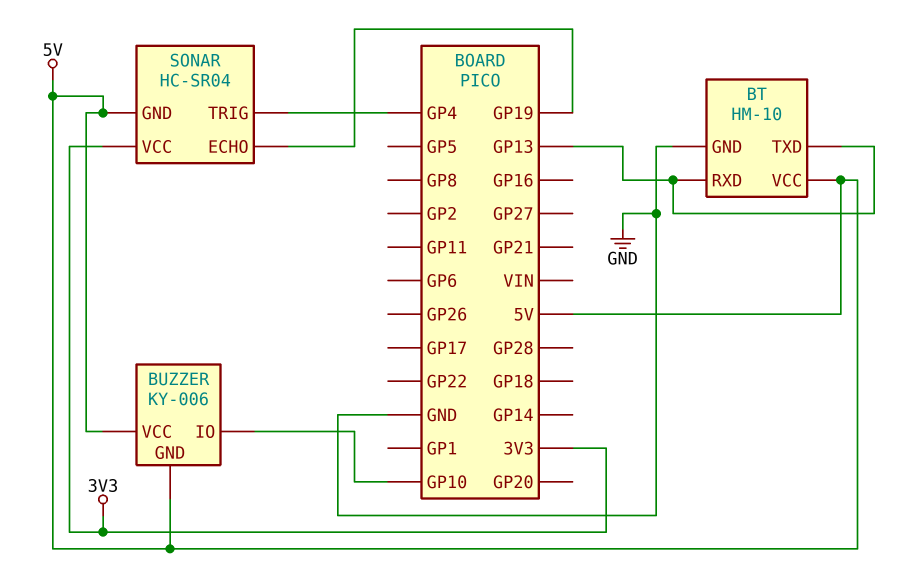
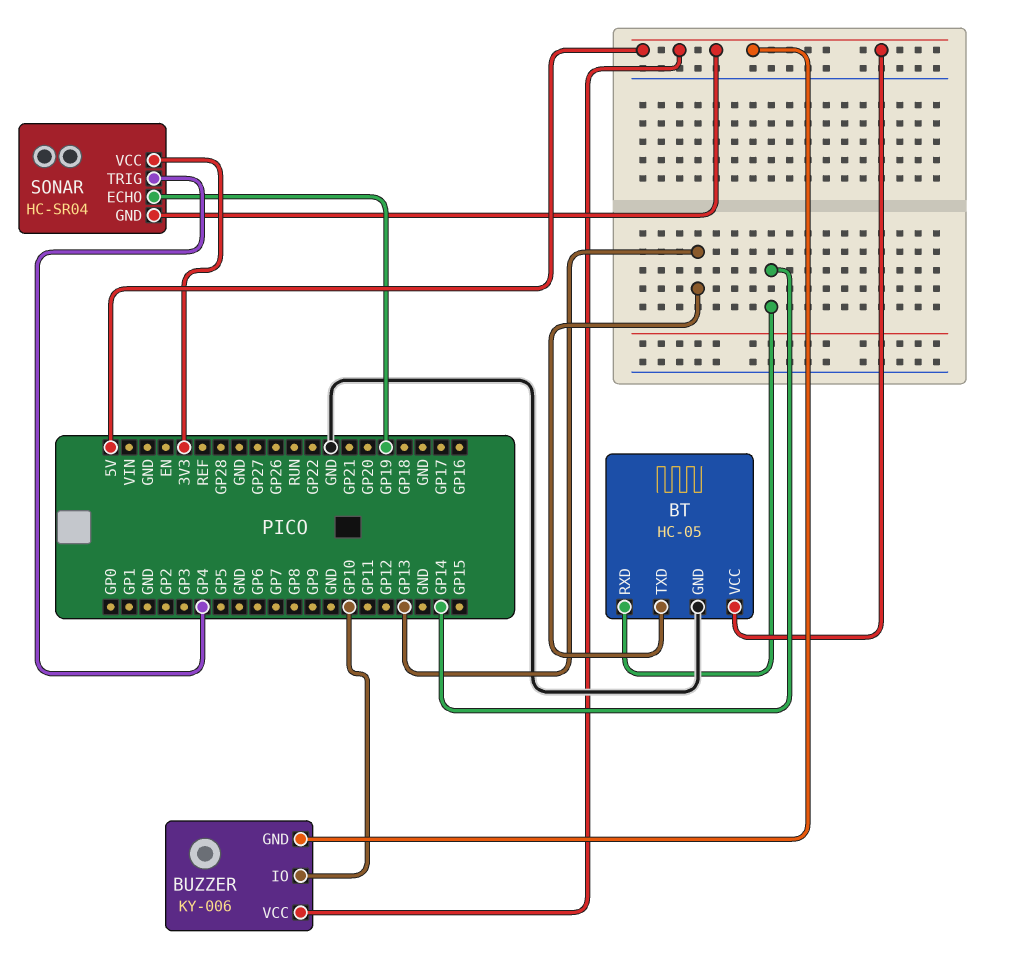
BT: HM-10 -> HC-05
BT pin RXD: GP13 -> GP14

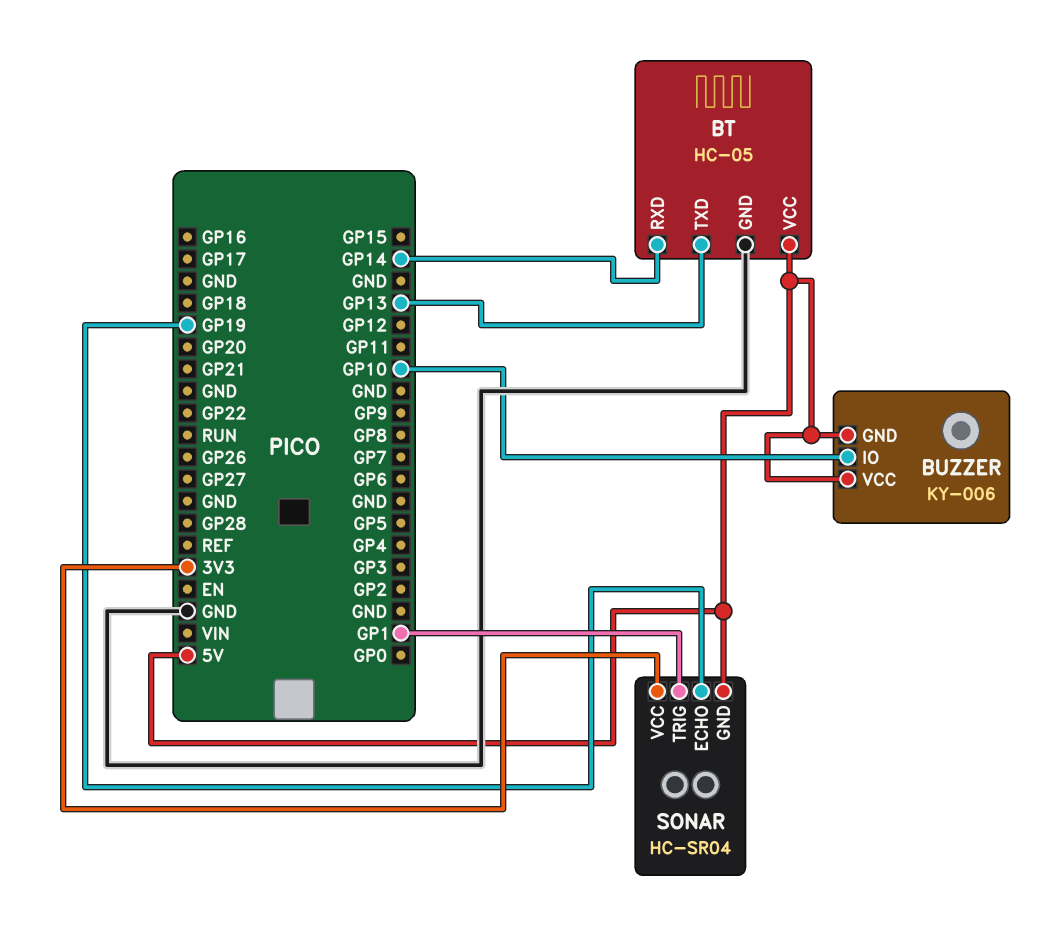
SONAR pin TRIG: GP4 -> GP1

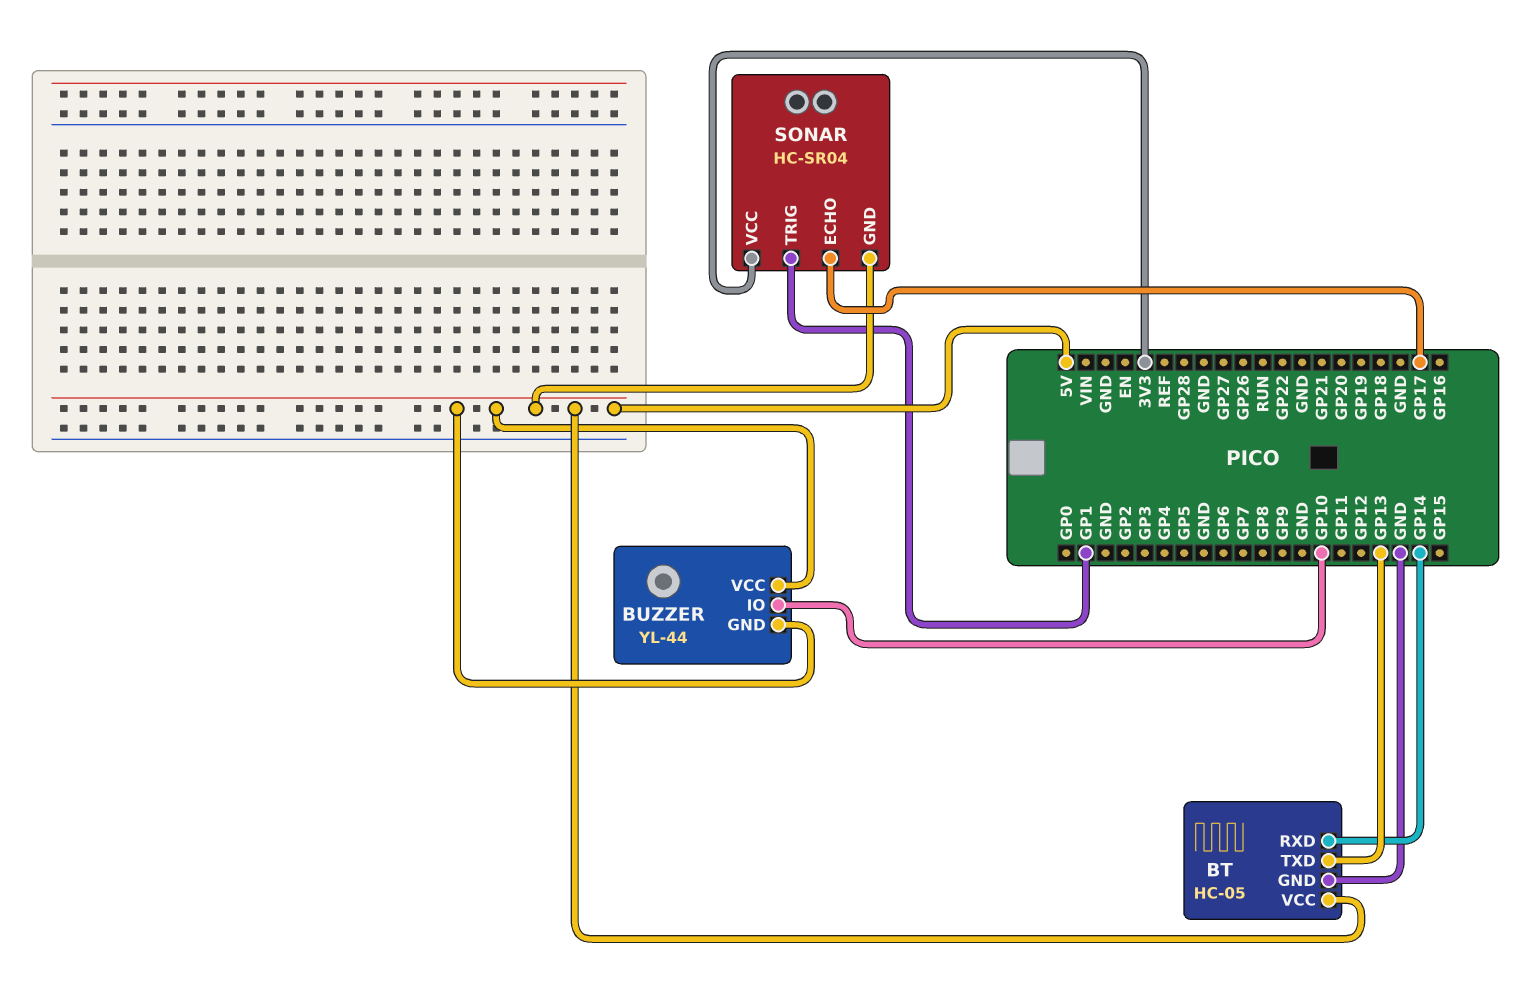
BUZZER: KY-006 -> YL-44
SONAR pin ECHO: GP19 -> GP17

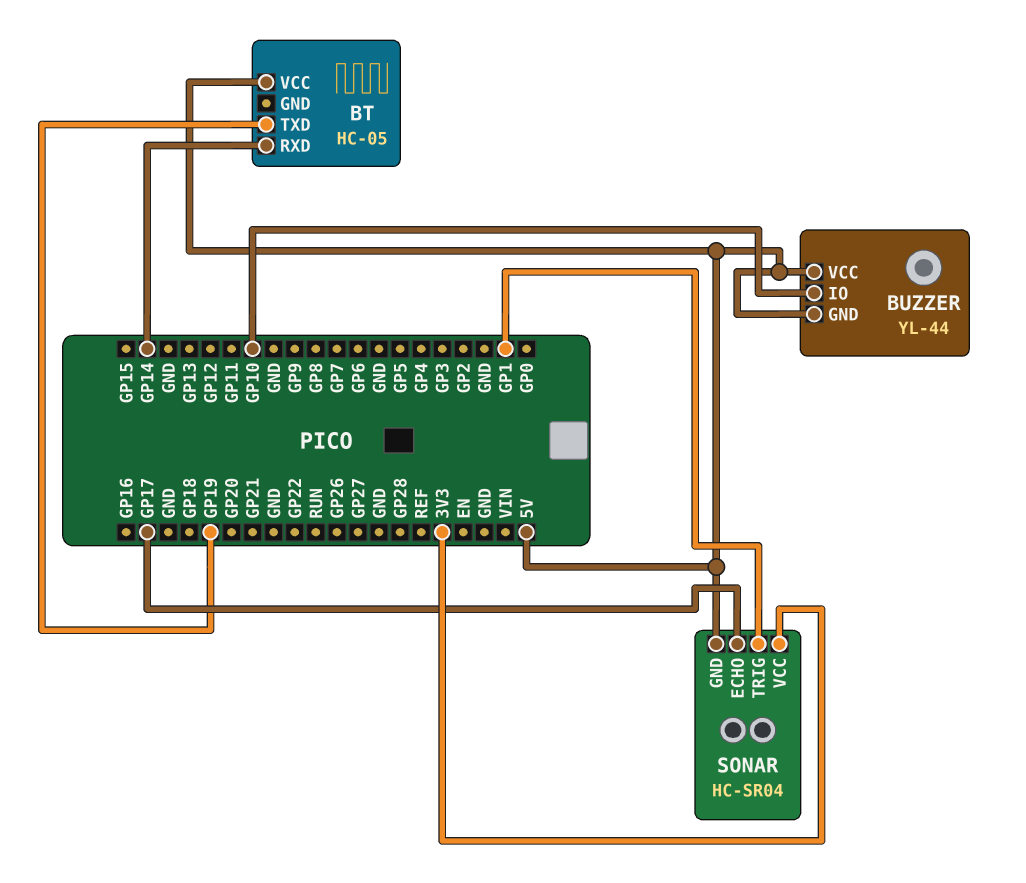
BT pin GND: GND -> none
BT pin TXD: GP13 -> GP19

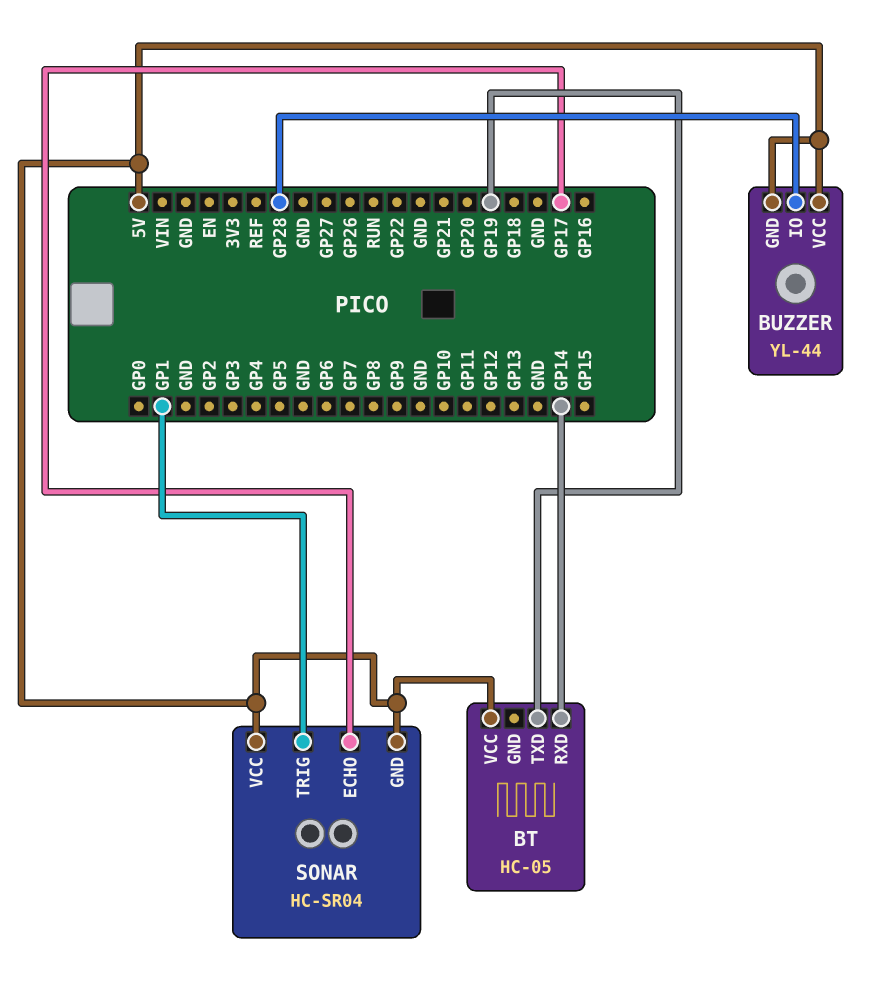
BUZZER pin IO: GP10 -> GP28
SONAR pin VCC: 3V3 -> 5V

